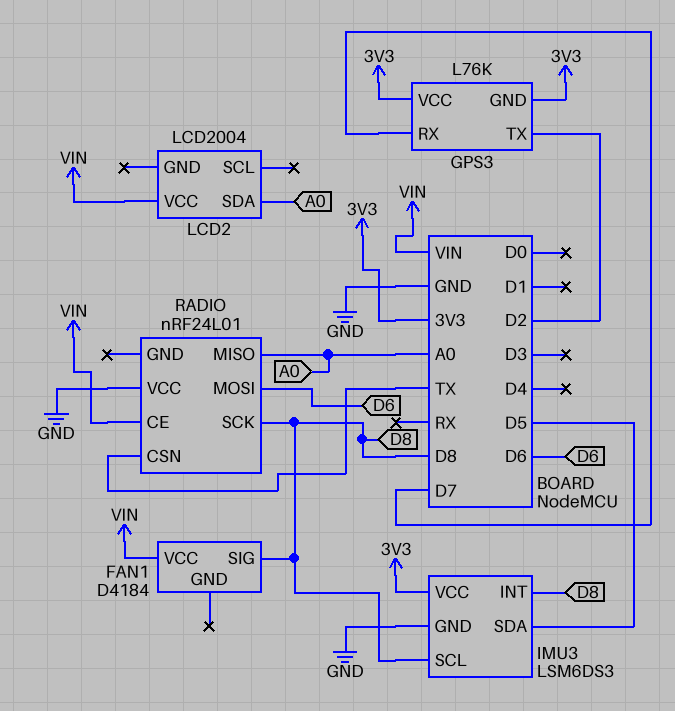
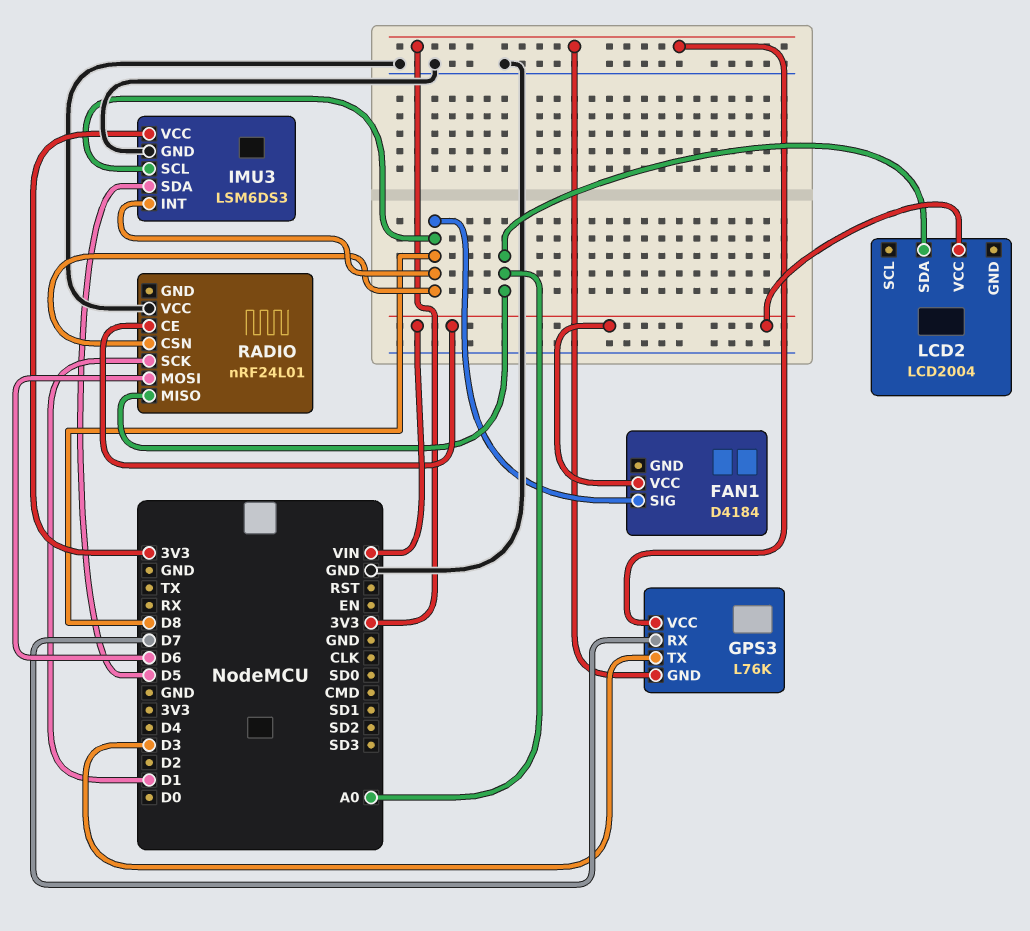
GPS3 pin TX: D2 -> D3
RADIO pin CSN: TX -> D8
RADIO pin SCK: D8 -> D1

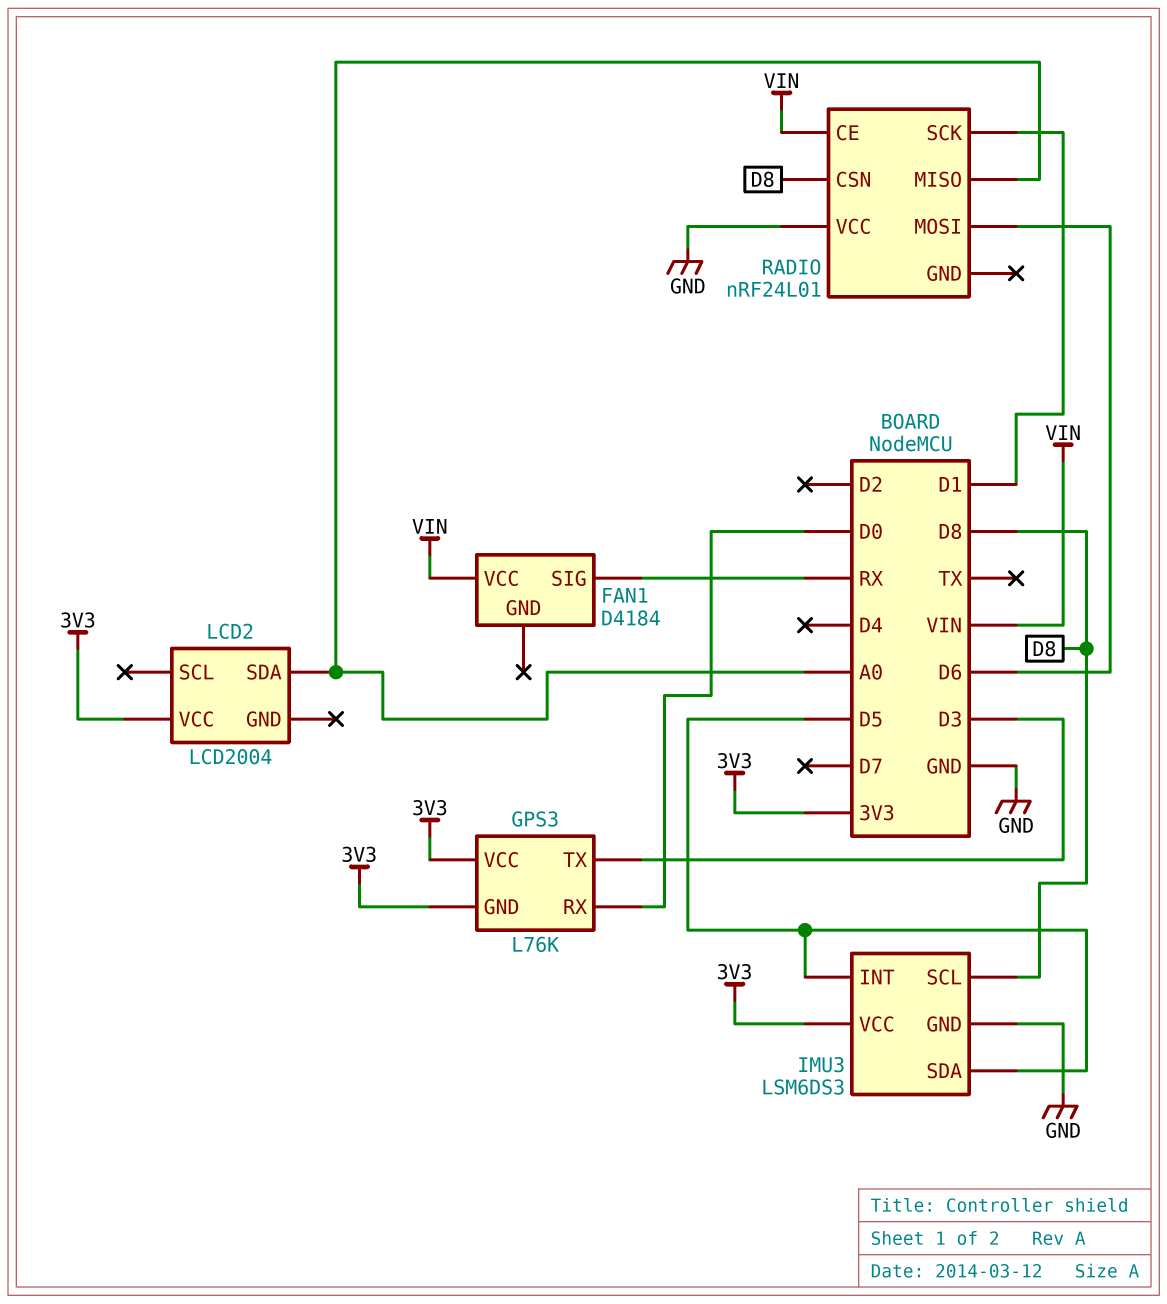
FAN1 pin SIG: D8 -> RX
GPS3 pin RX: D7 -> D0
IMU3 pin INT: D8 -> D5
LCD2 pin VCC: VIN -> 3V3

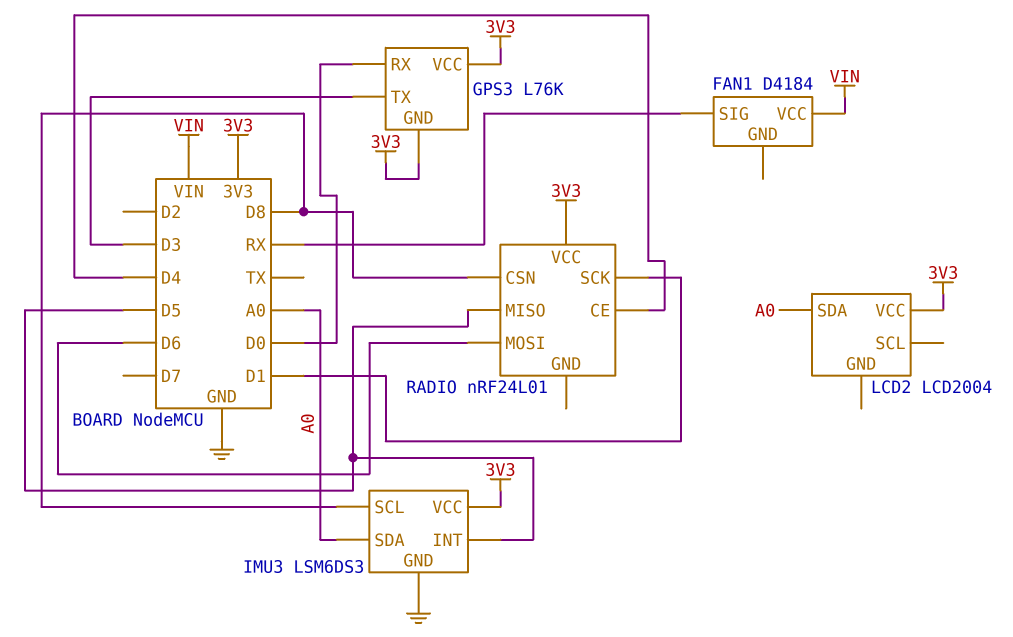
IMU3 pin SDA: D5 -> A0
RADIO pin CE: VIN -> D4
RADIO pin MISO: A0 -> D5
RADIO pin VCC: GND -> 3V3

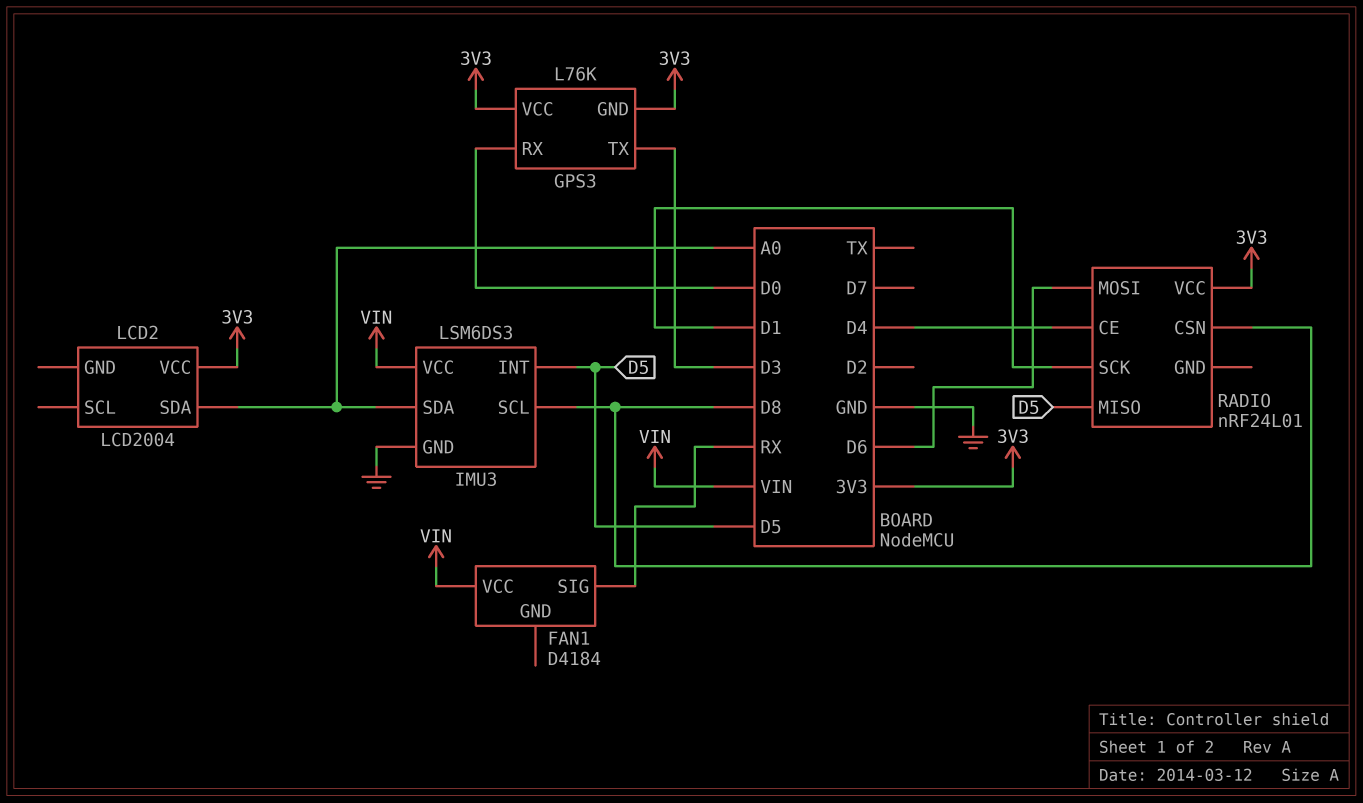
IMU3 pin VCC: 3V3 -> VIN

